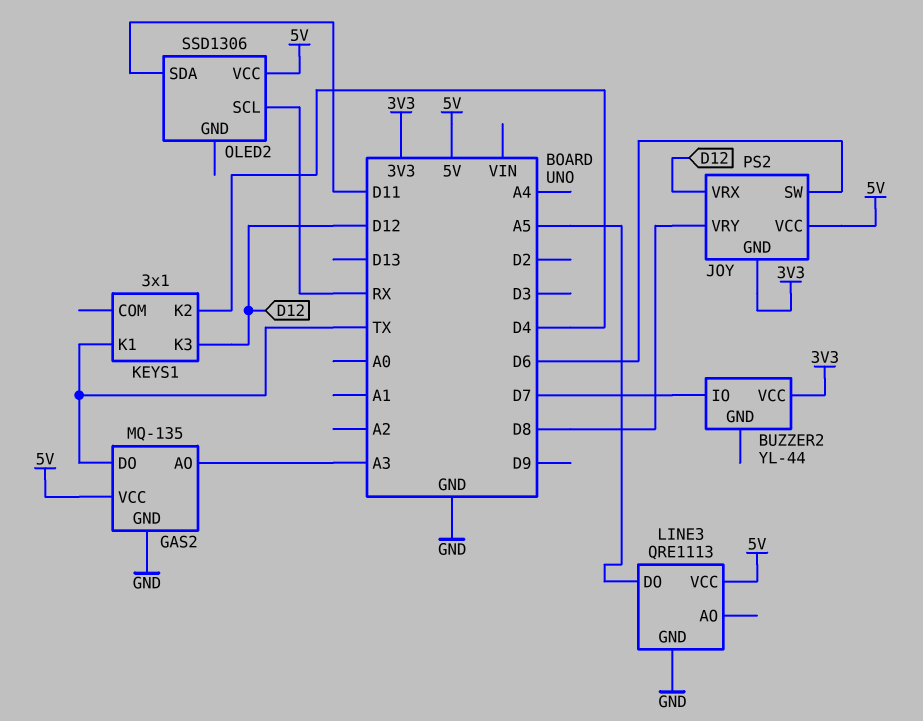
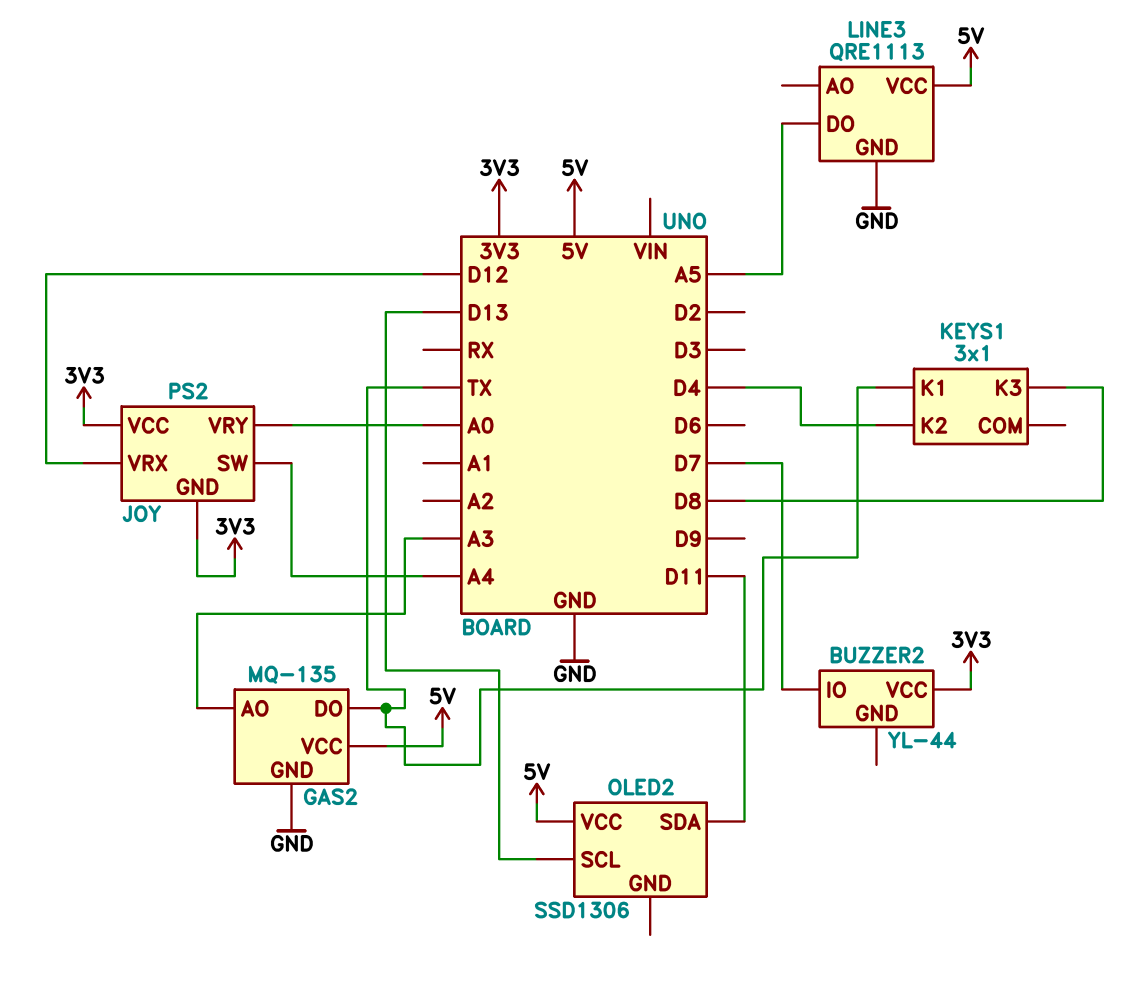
JOY pin SW: D6 -> A4
JOY pin VCC: 5V -> 3V3
JOY pin VRY: D8 -> A0
KEYS1 pin K3: D12 -> D8
OLED2 pin SCL: RX -> D13

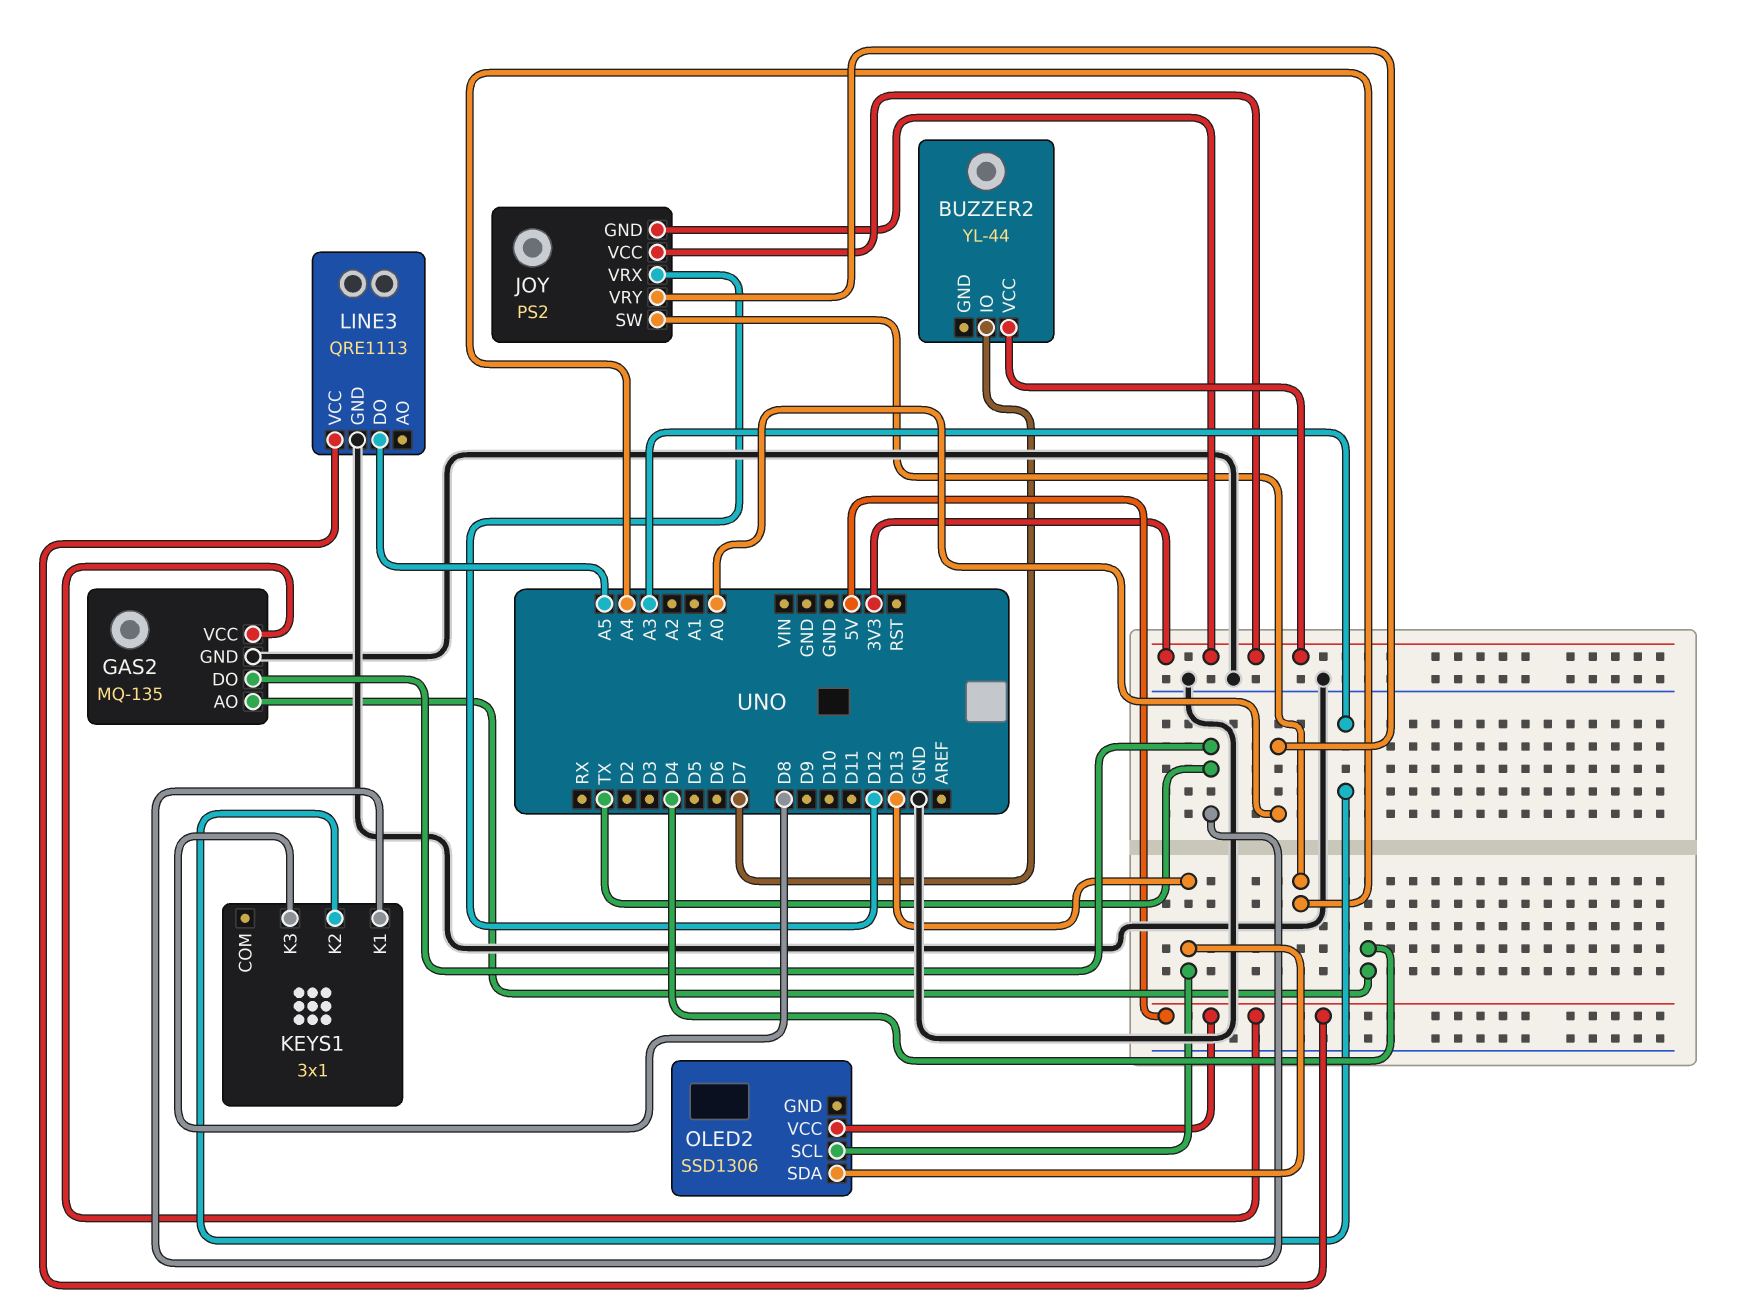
GAS2 pin AO: A3 -> D4
KEYS1 pin K2: D4 -> A3
OLED2 pin SDA: D11 -> D13

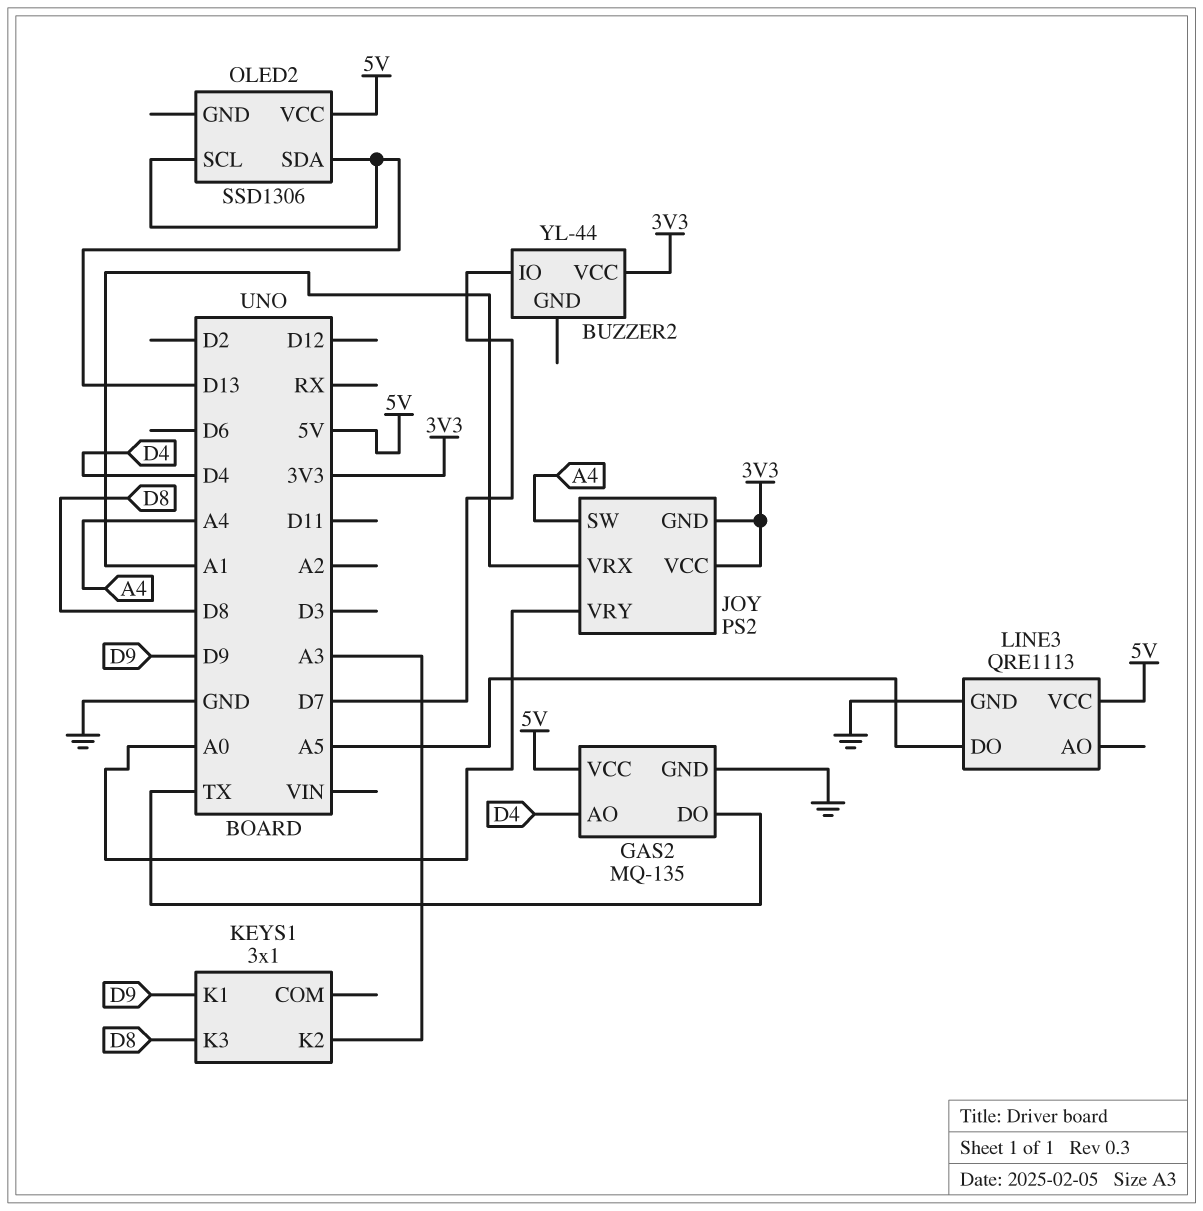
JOY pin VRX: D12 -> A1
KEYS1 pin K1: TX -> D9

